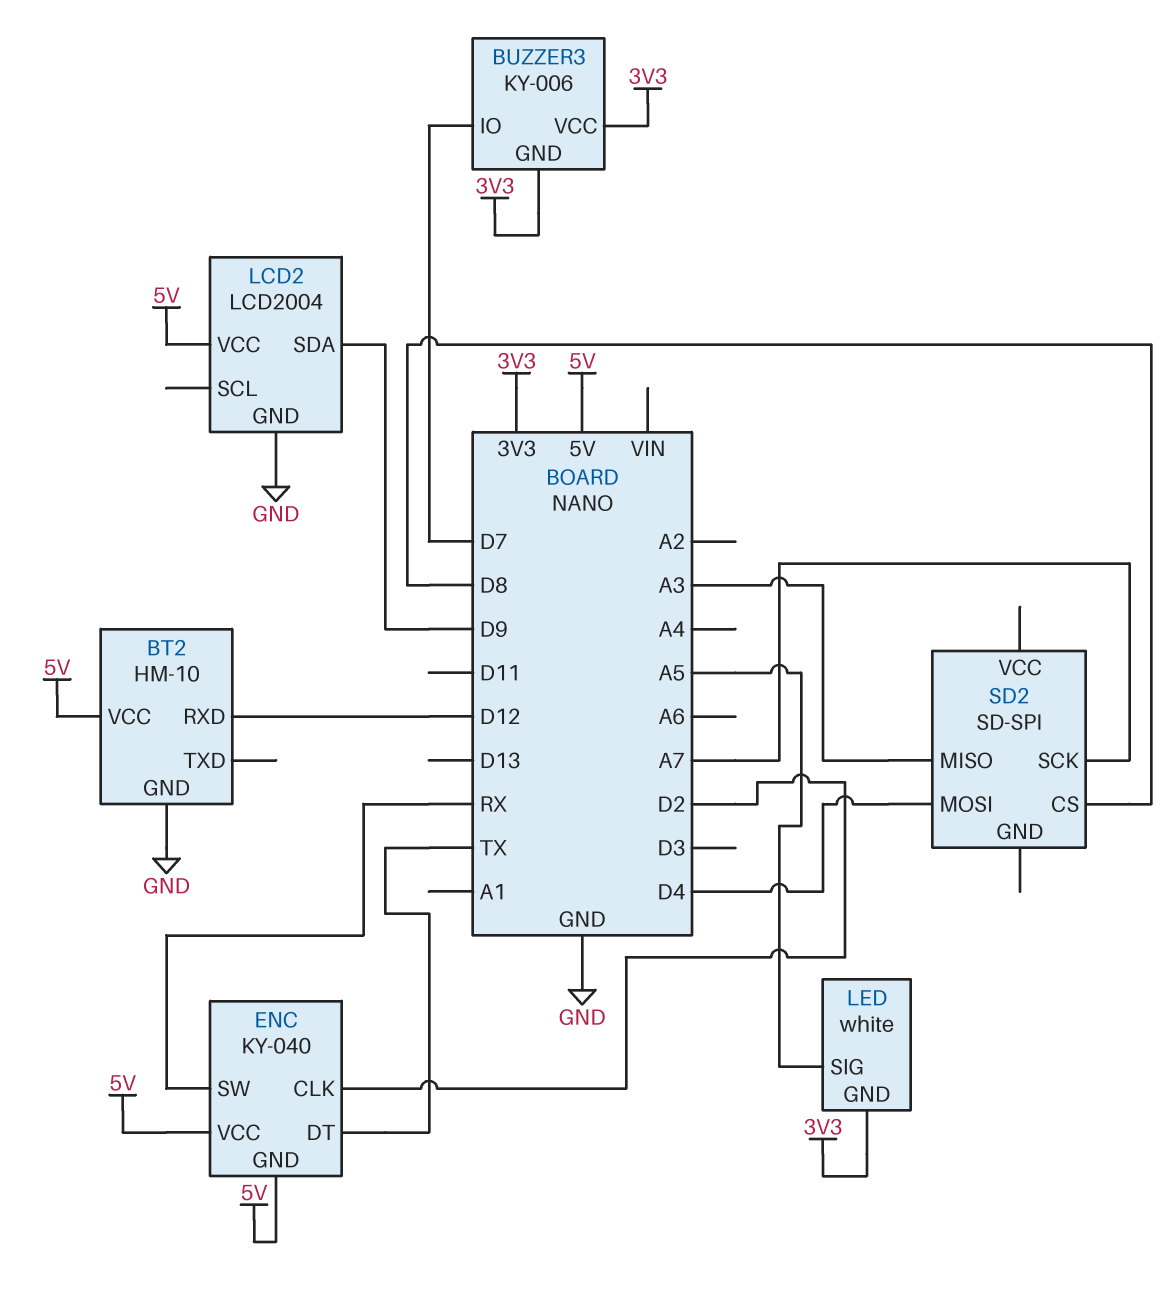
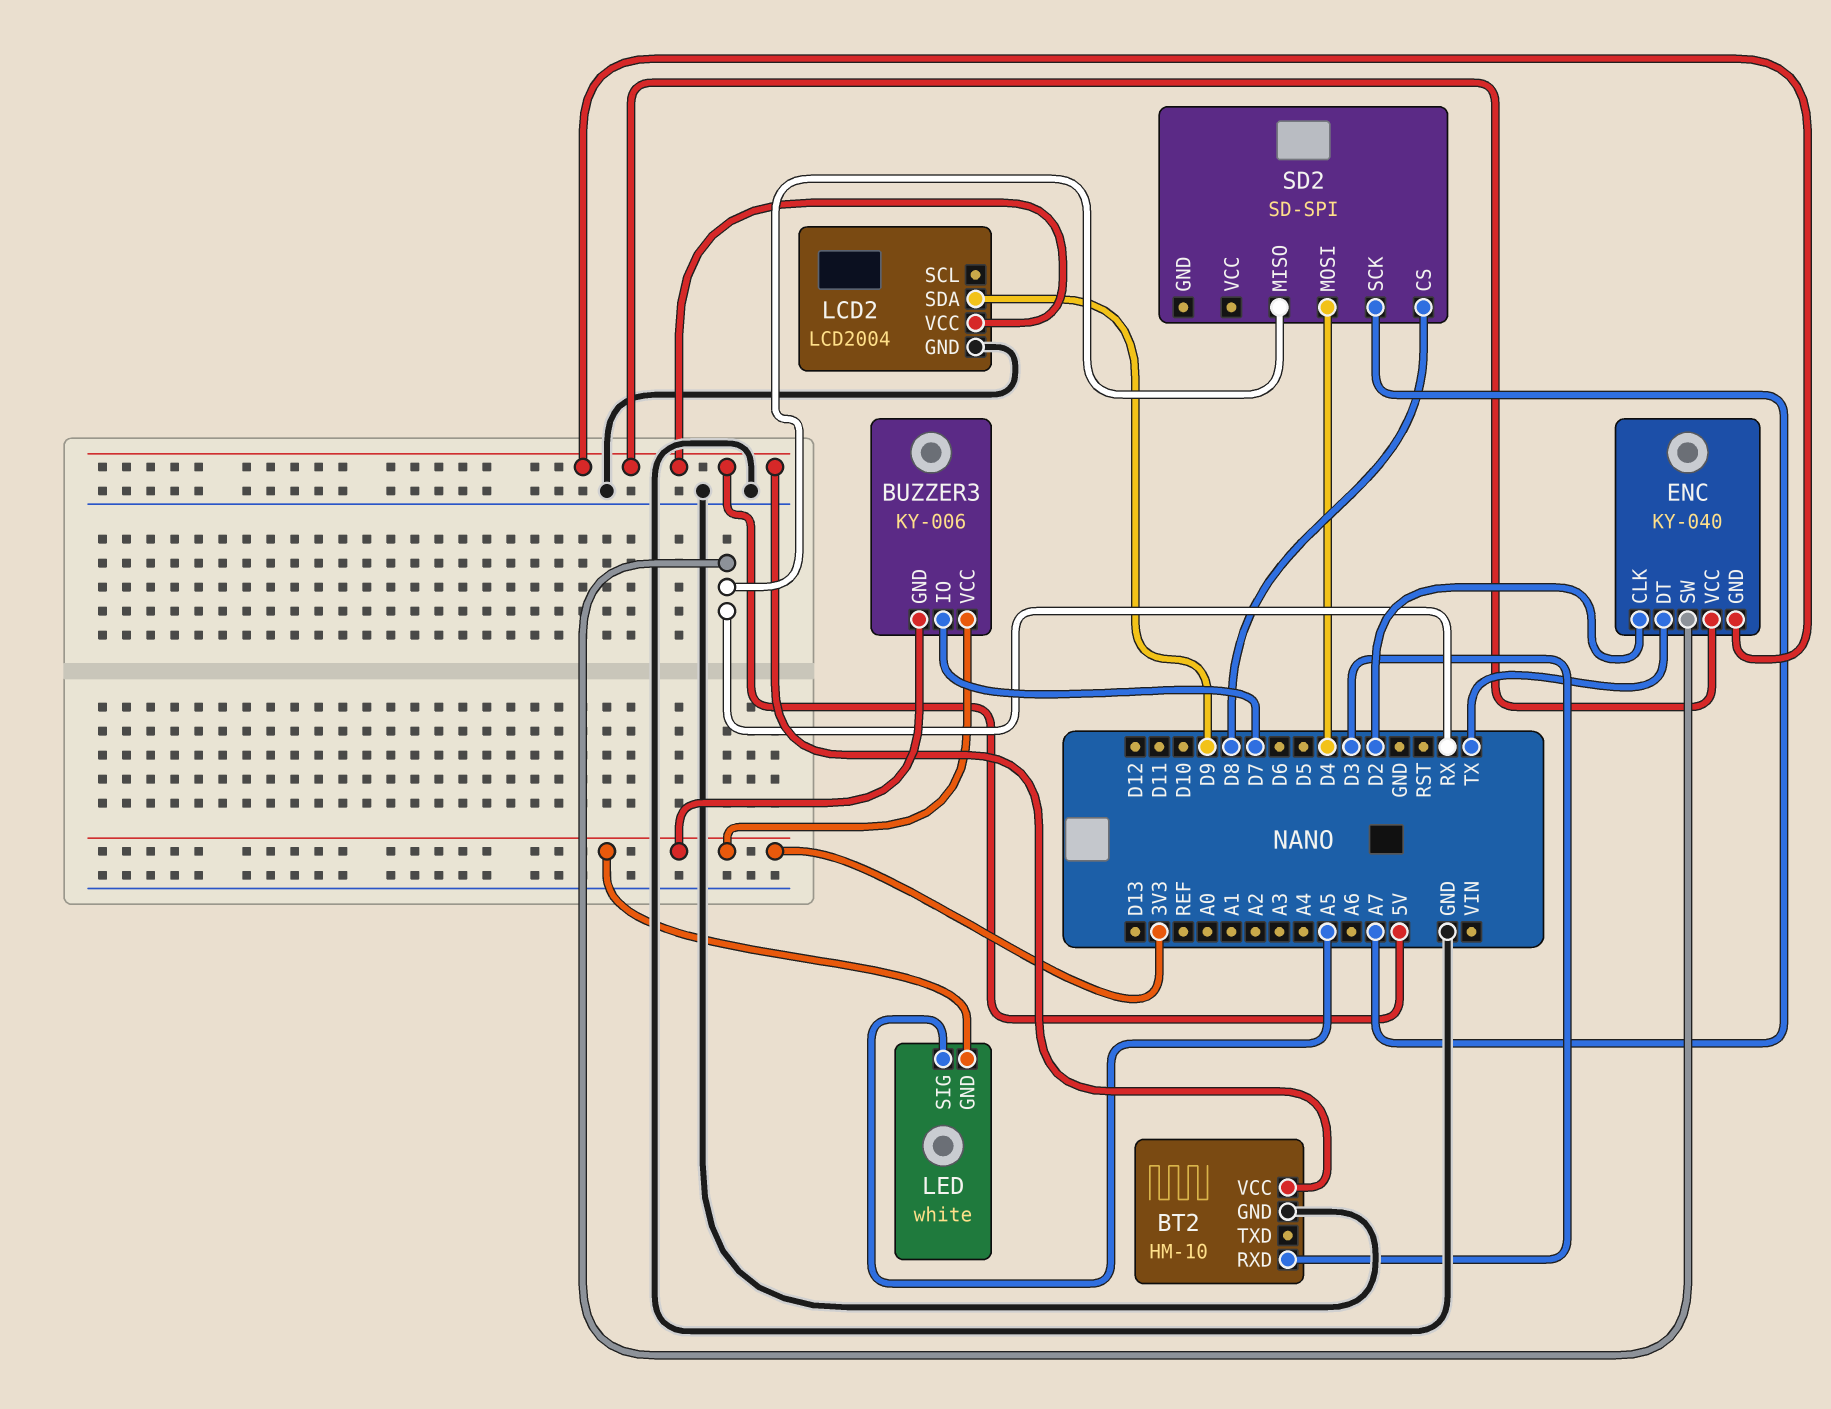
BT2 pin RXD: D12 -> D3
SD2 pin MISO: A3 -> RX

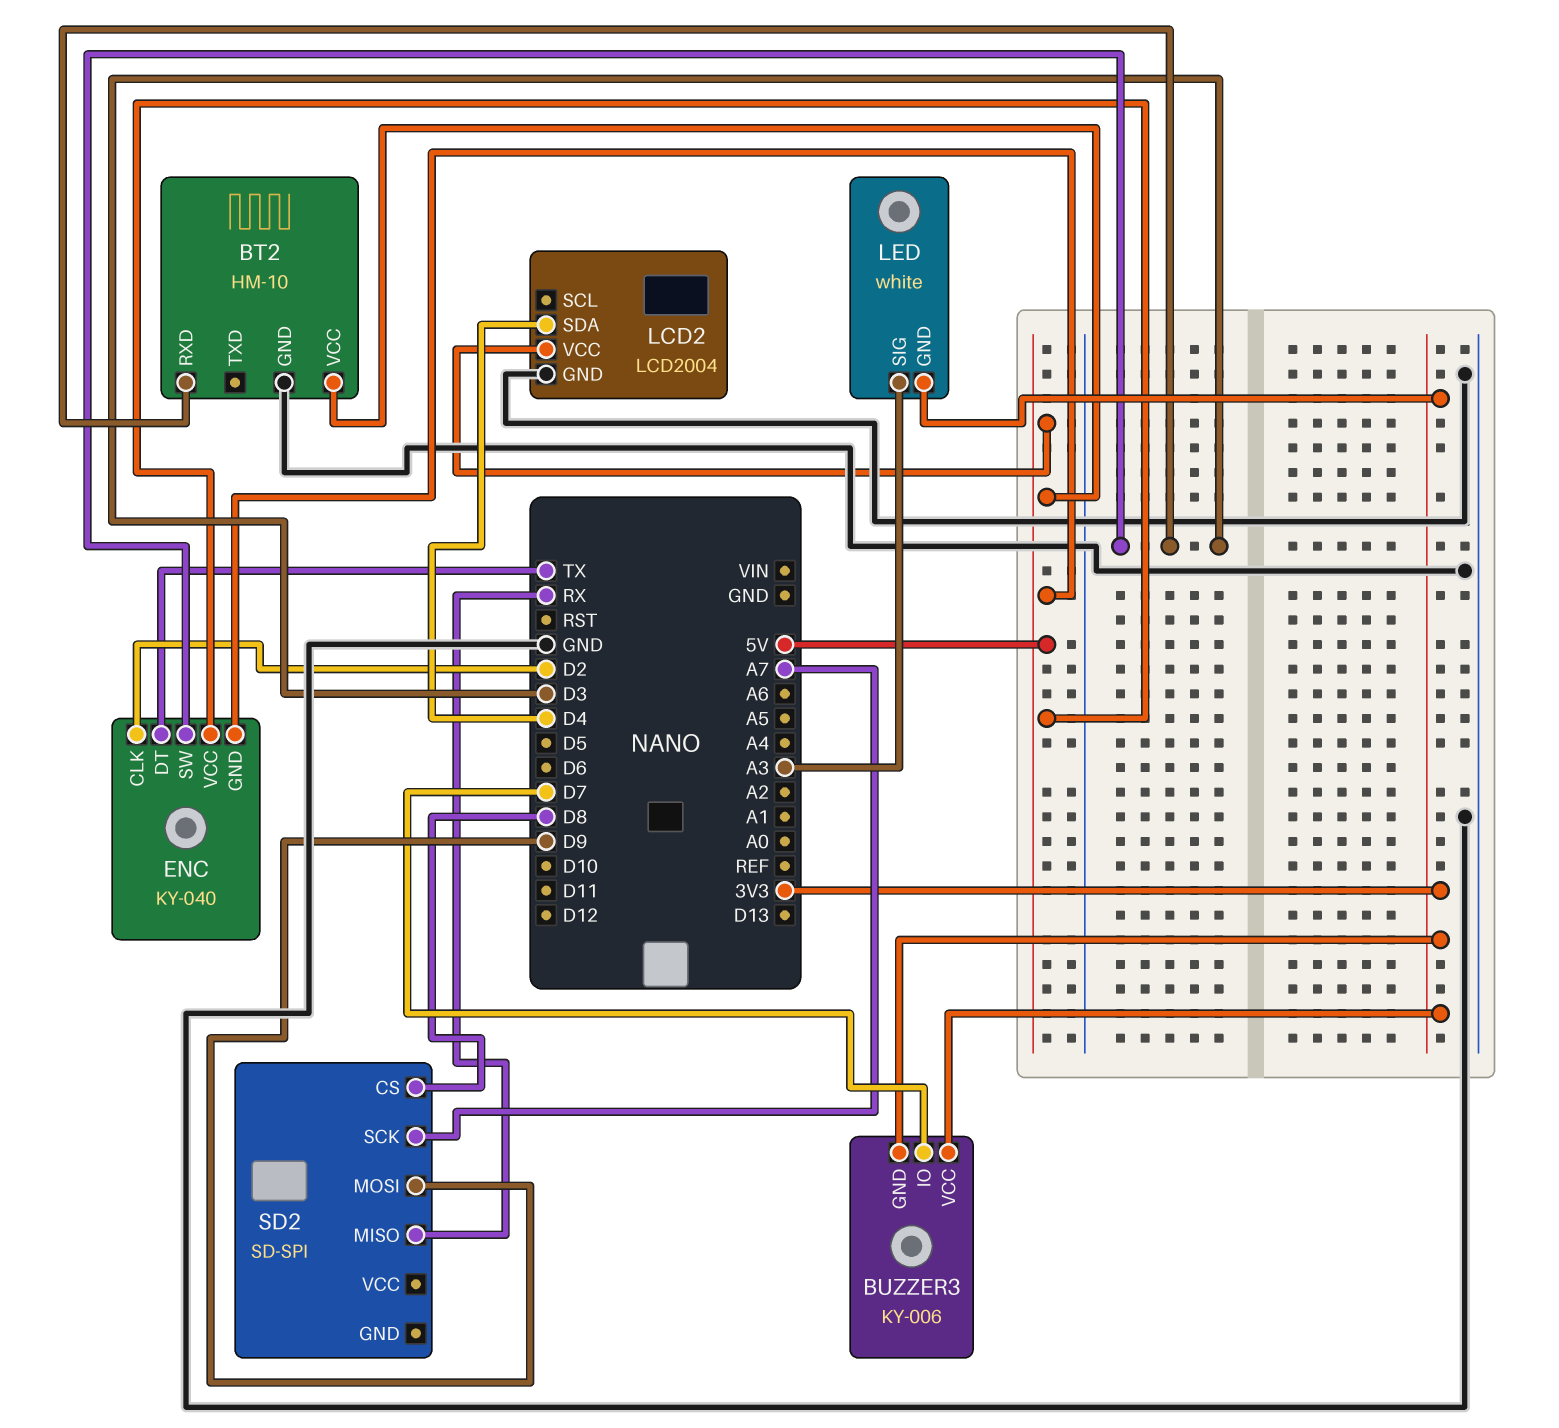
ENC pin SW: RX -> D3
LCD2 pin SDA: D9 -> D4
LED pin SIG: A5 -> A3
SD2 pin MOSI: D4 -> D9

